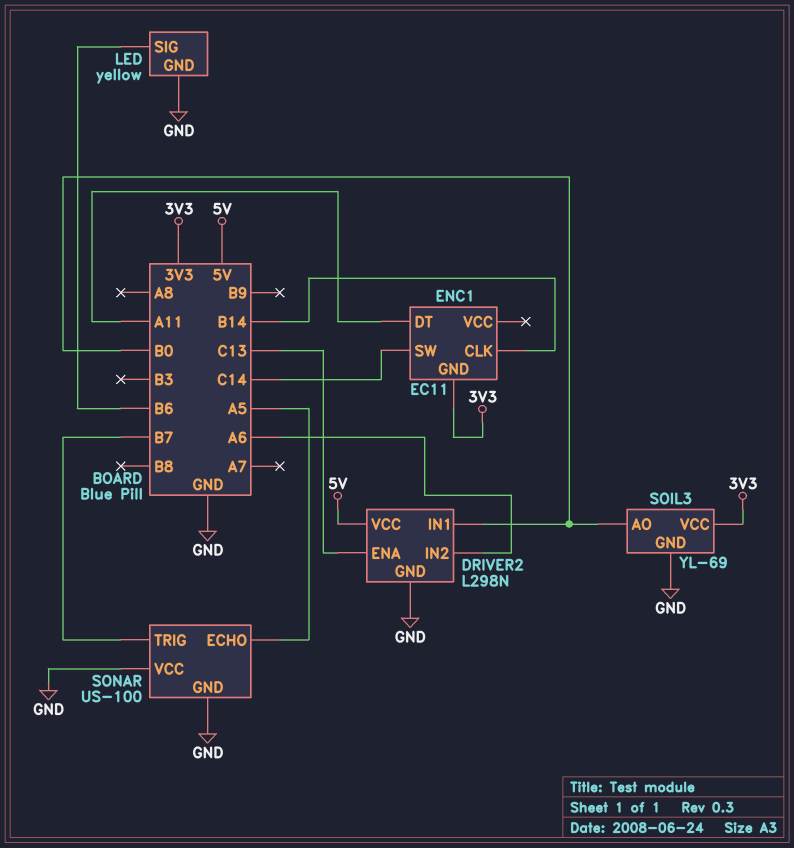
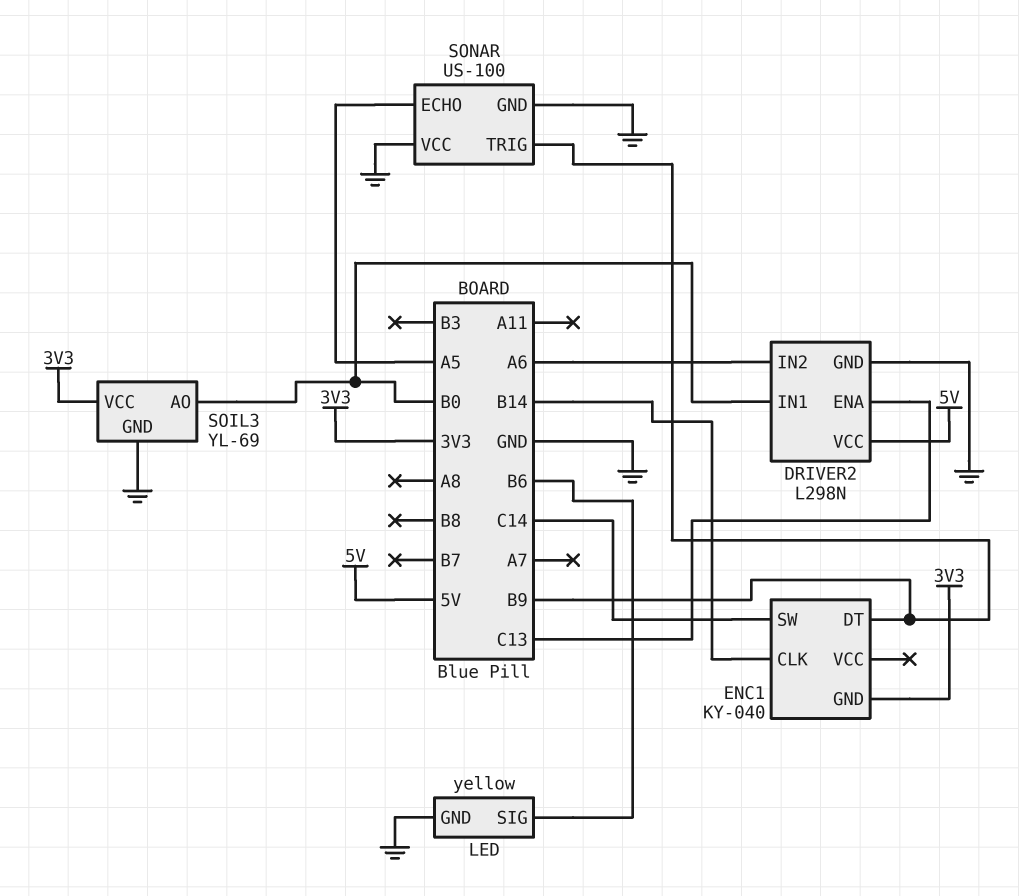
ENC1: EC11 -> KY-040
ENC1 pin DT: A11 -> B9
SONAR pin TRIG: B7 -> B9

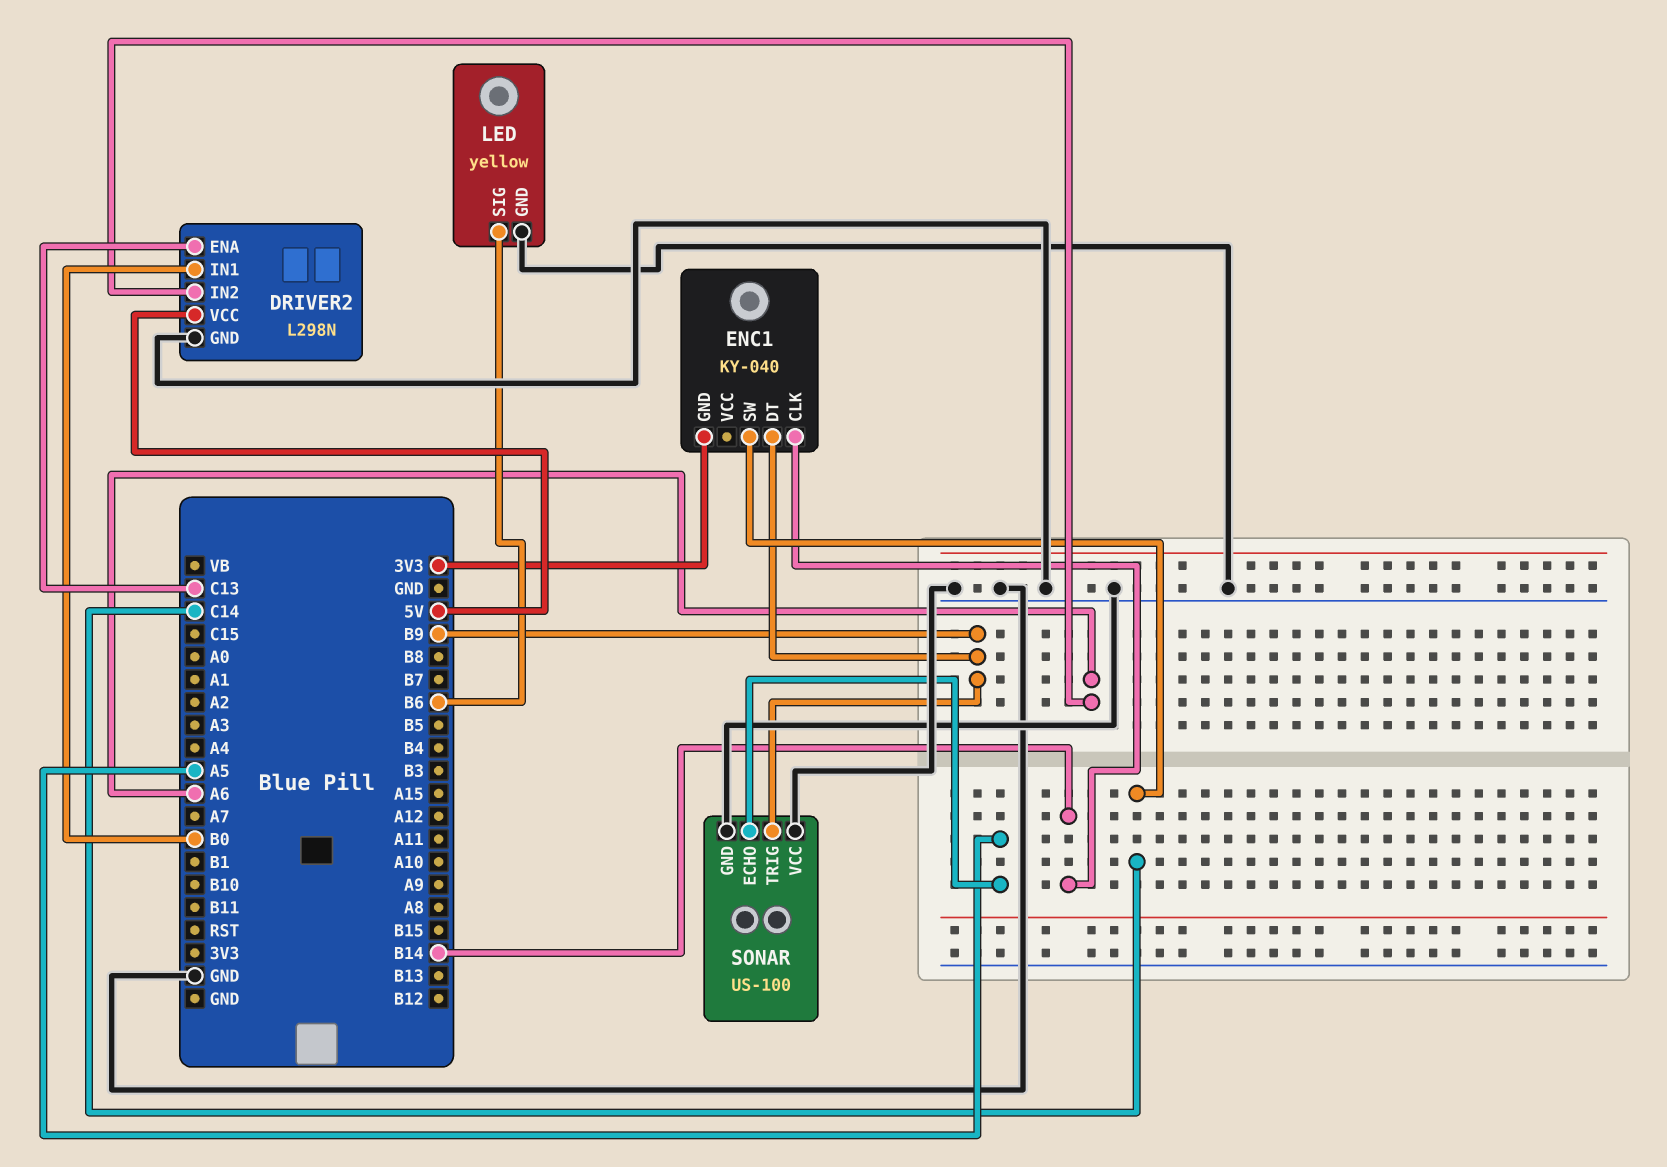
SOIL3: YL-69 -> none
SOIL3 pin AO: B0 -> none
SOIL3 pin GND: GND -> none
SOIL3 pin VCC: 3V3 -> none

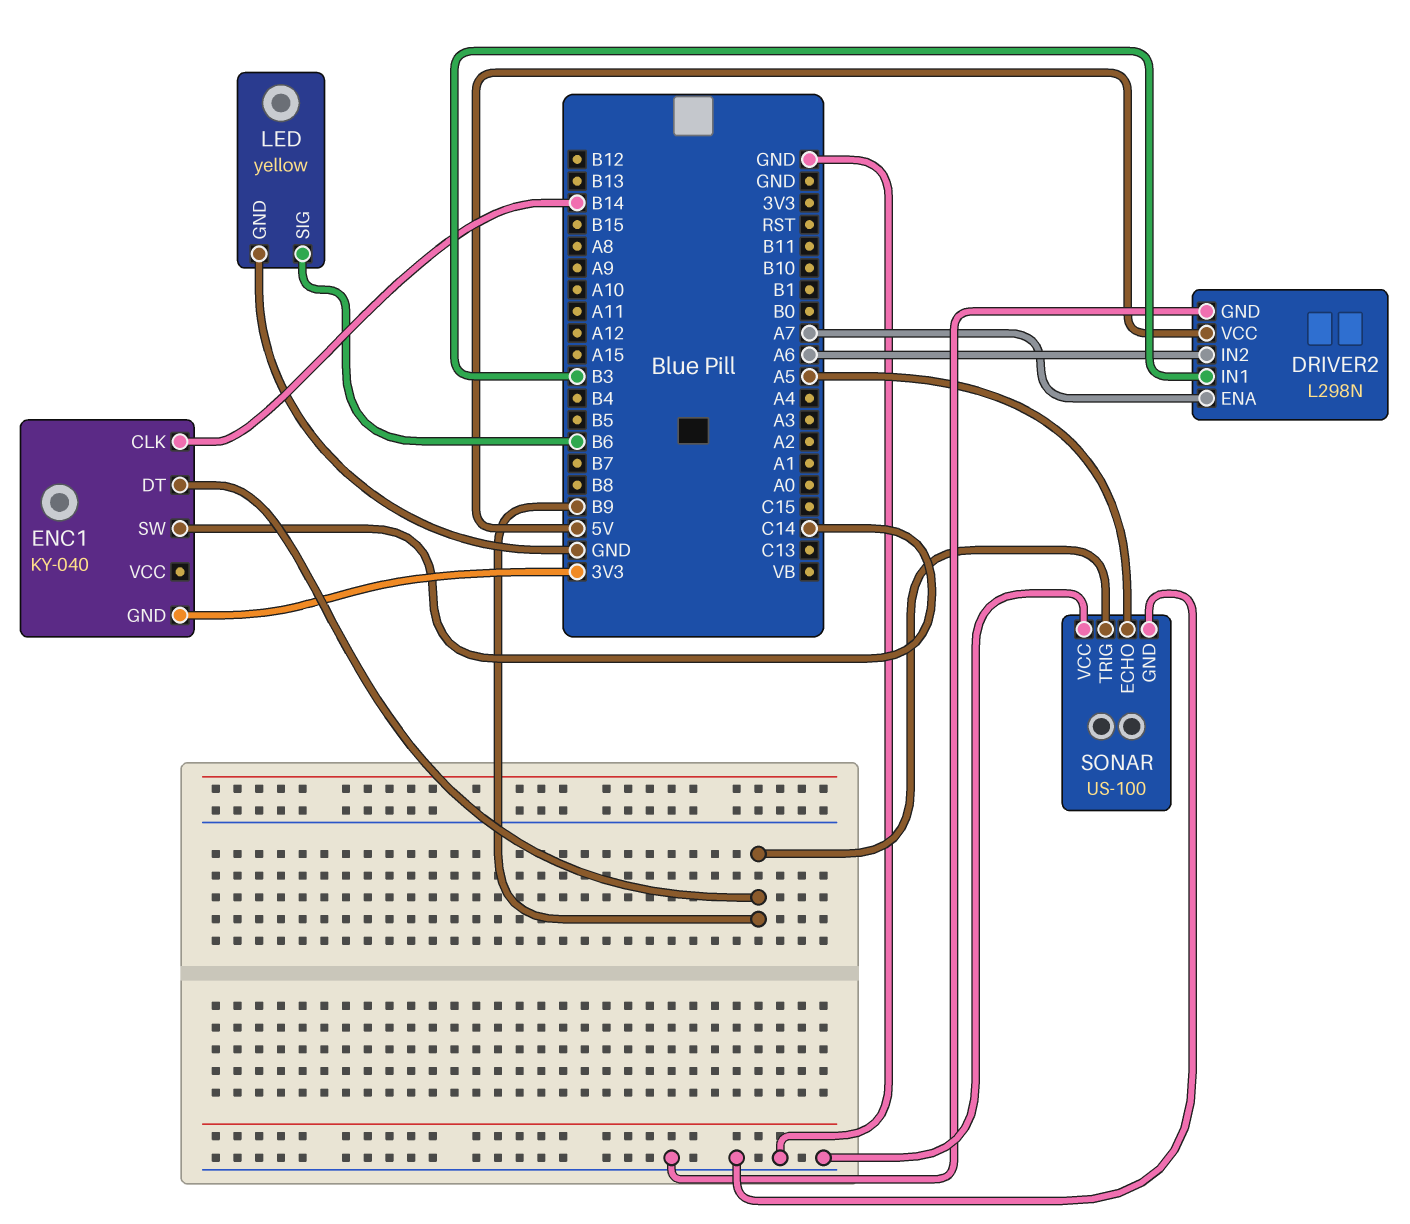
DRIVER2 pin ENA: C13 -> A7
DRIVER2 pin IN1: B0 -> B3

